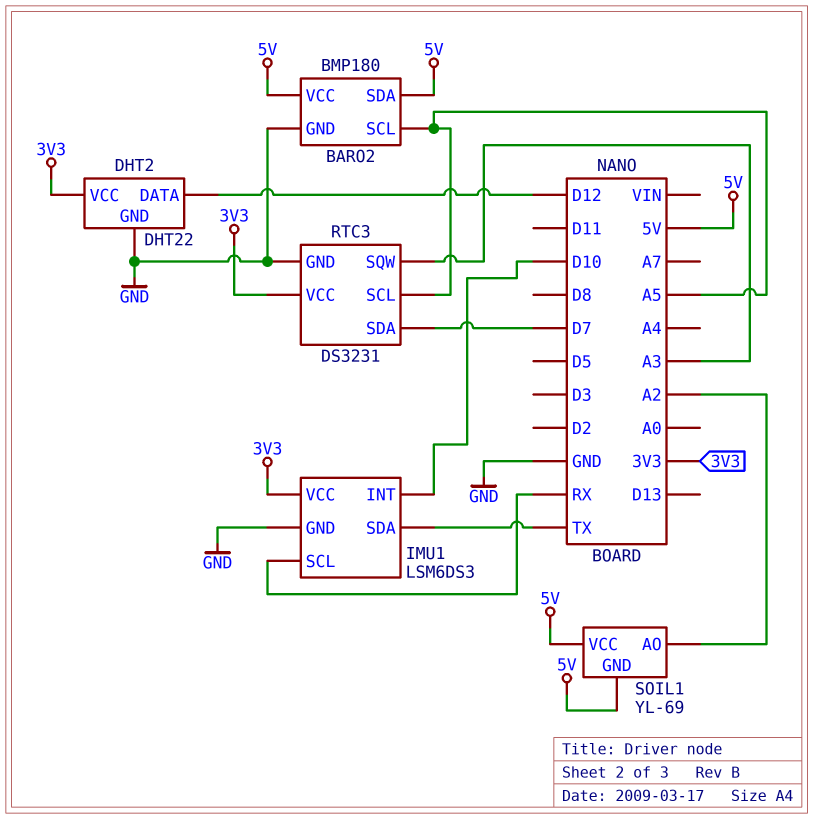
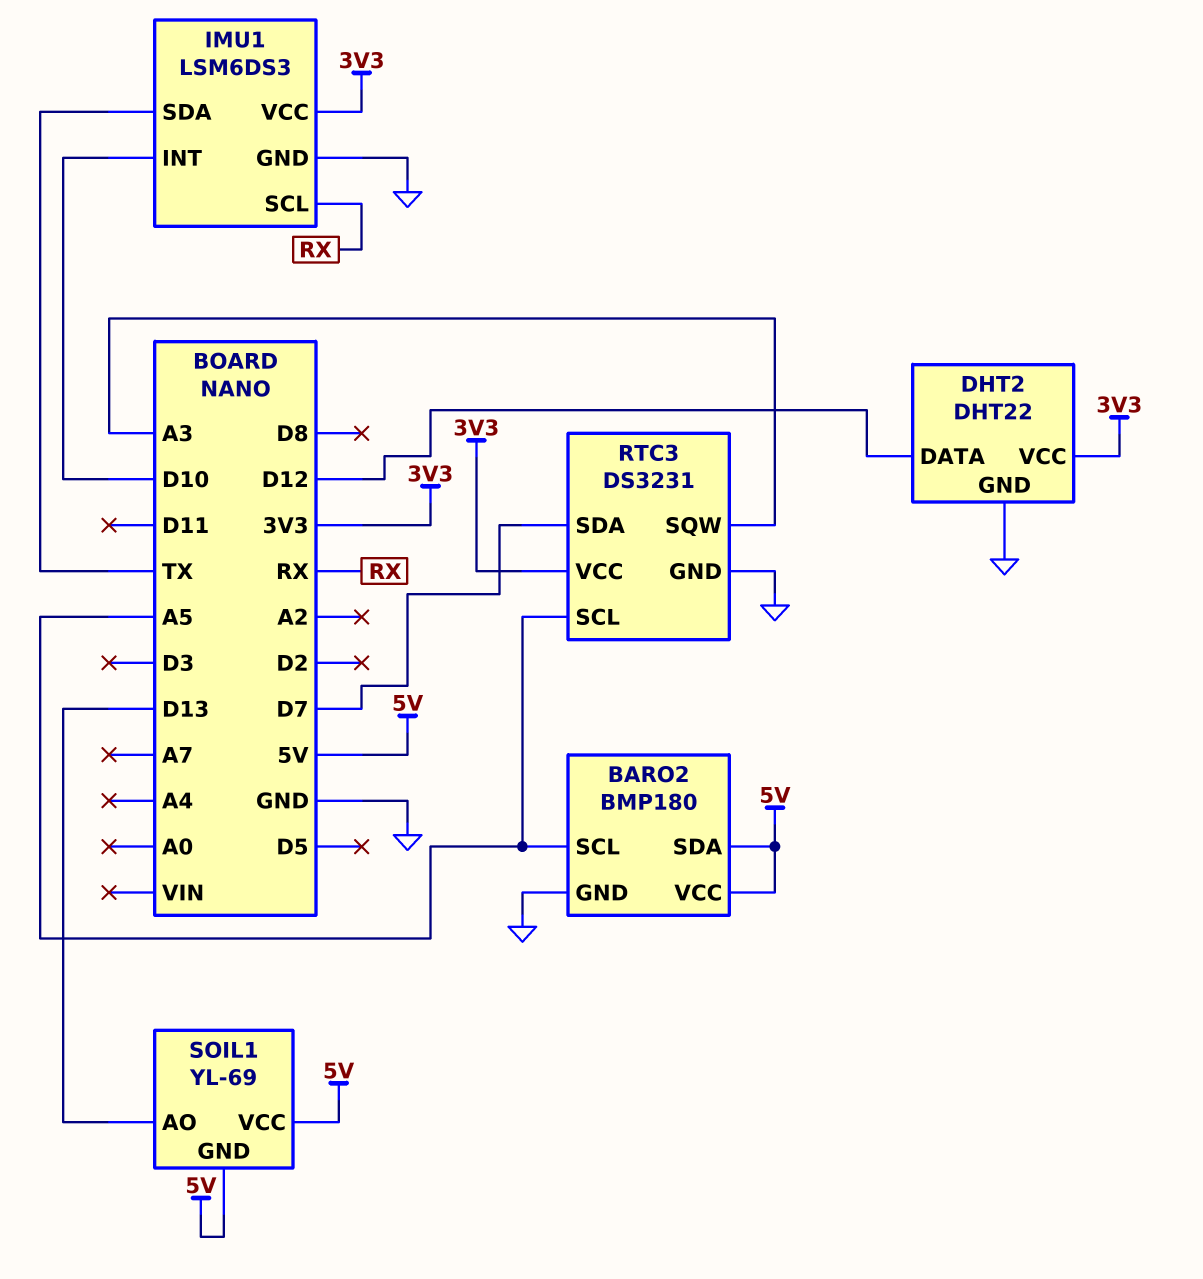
SOIL1 pin AO: A2 -> D13

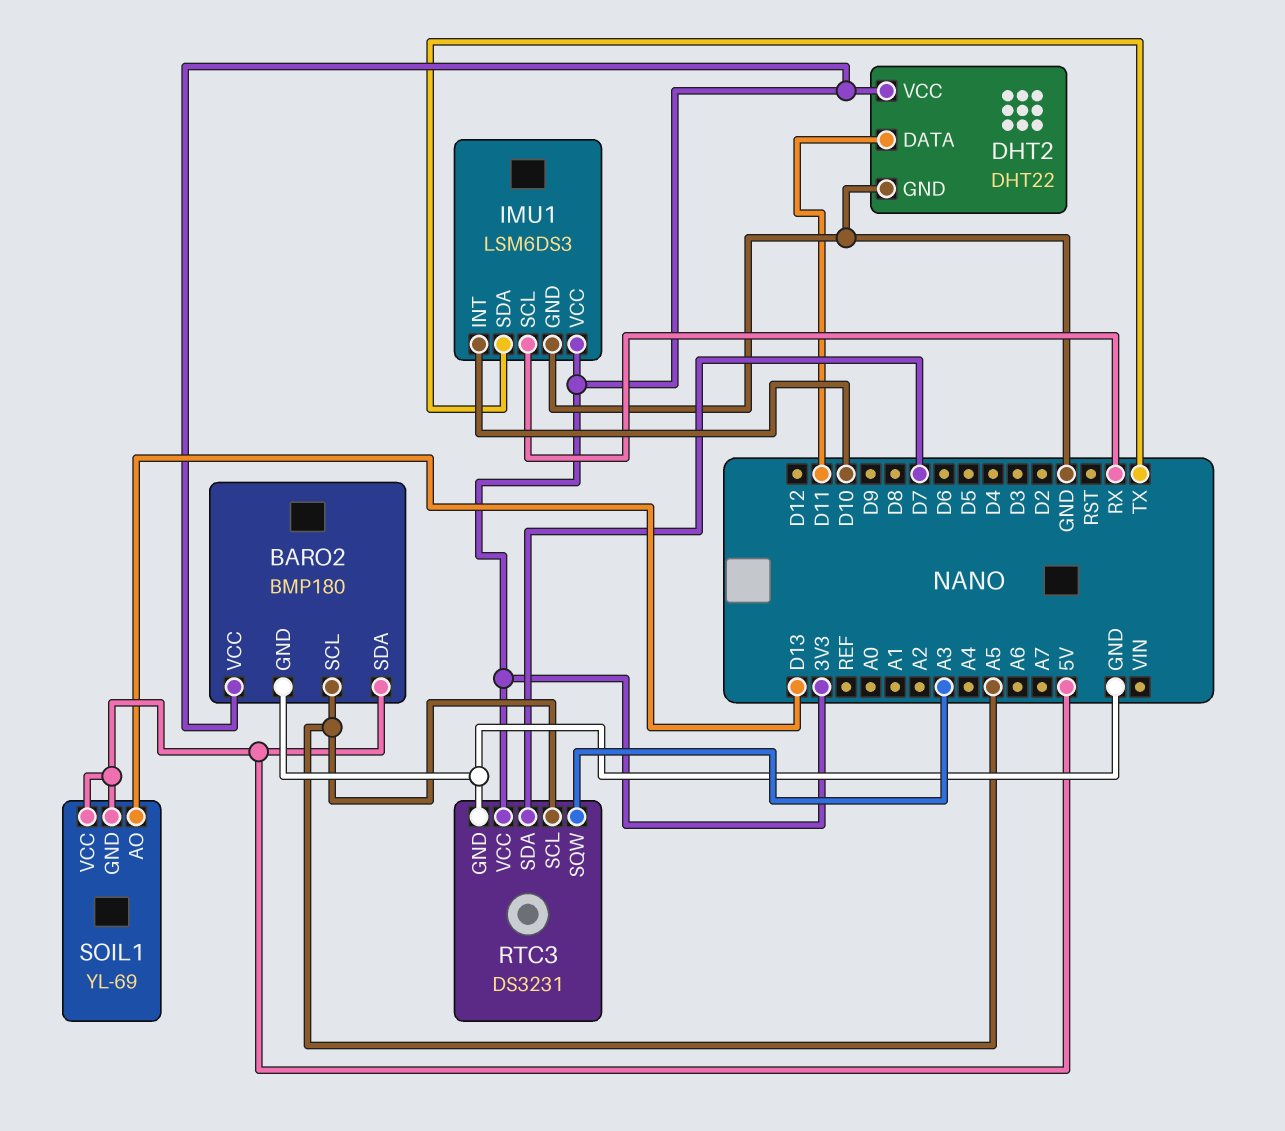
BARO2 pin VCC: 5V -> 3V3
DHT2 pin DATA: D12 -> D11

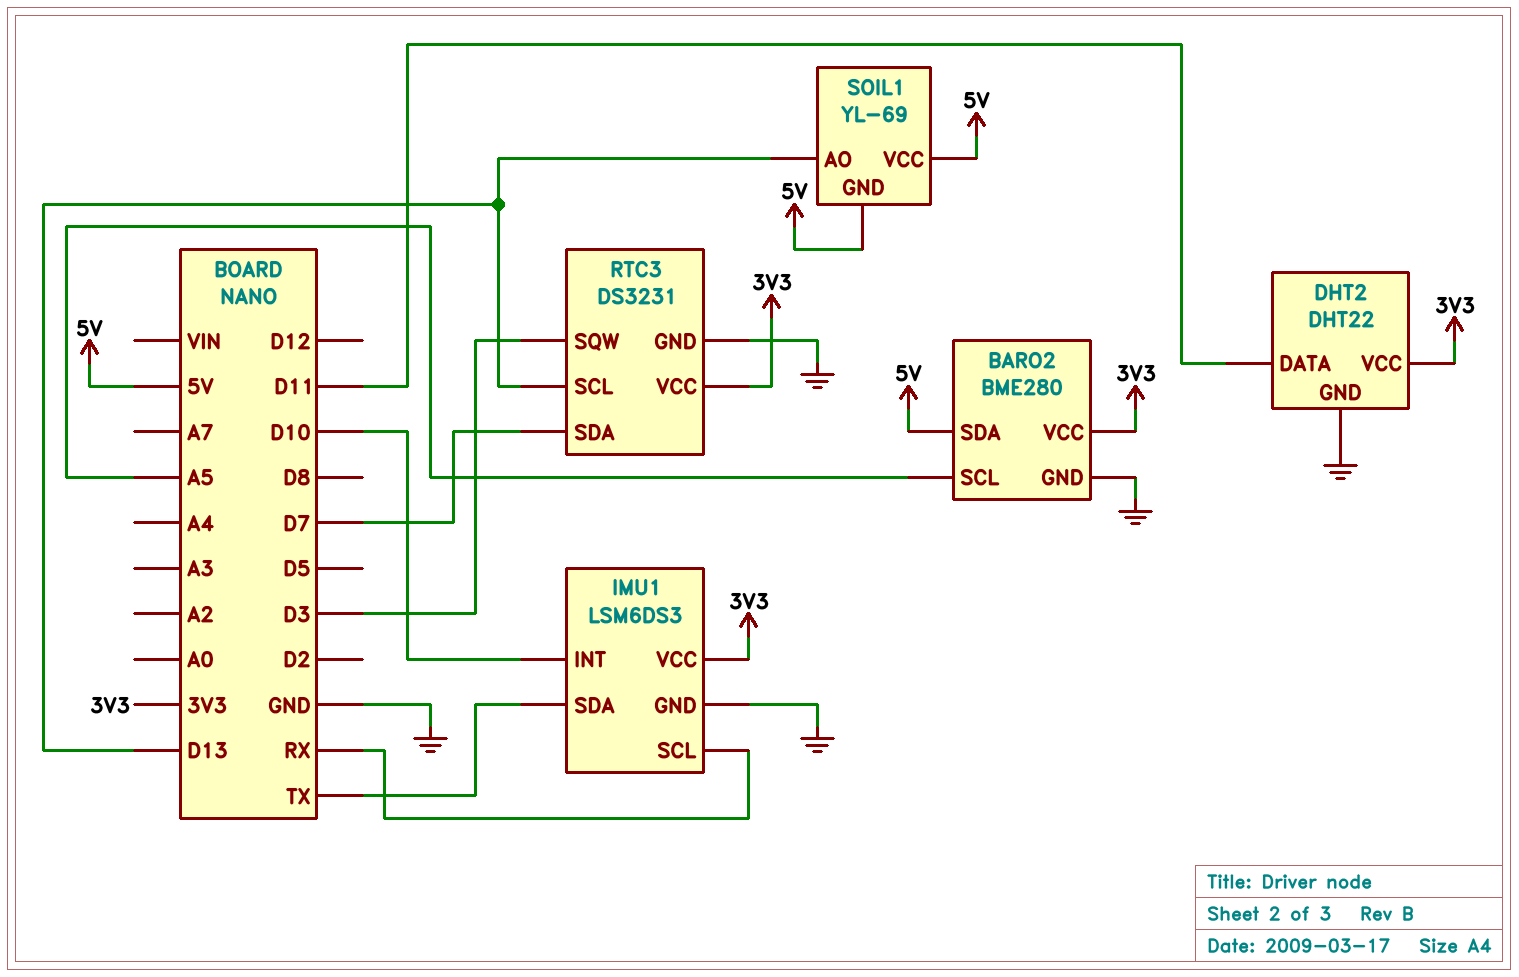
BARO2: BMP180 -> BME280
RTC3 pin SCL: A5 -> D13
RTC3 pin SQW: A3 -> D3

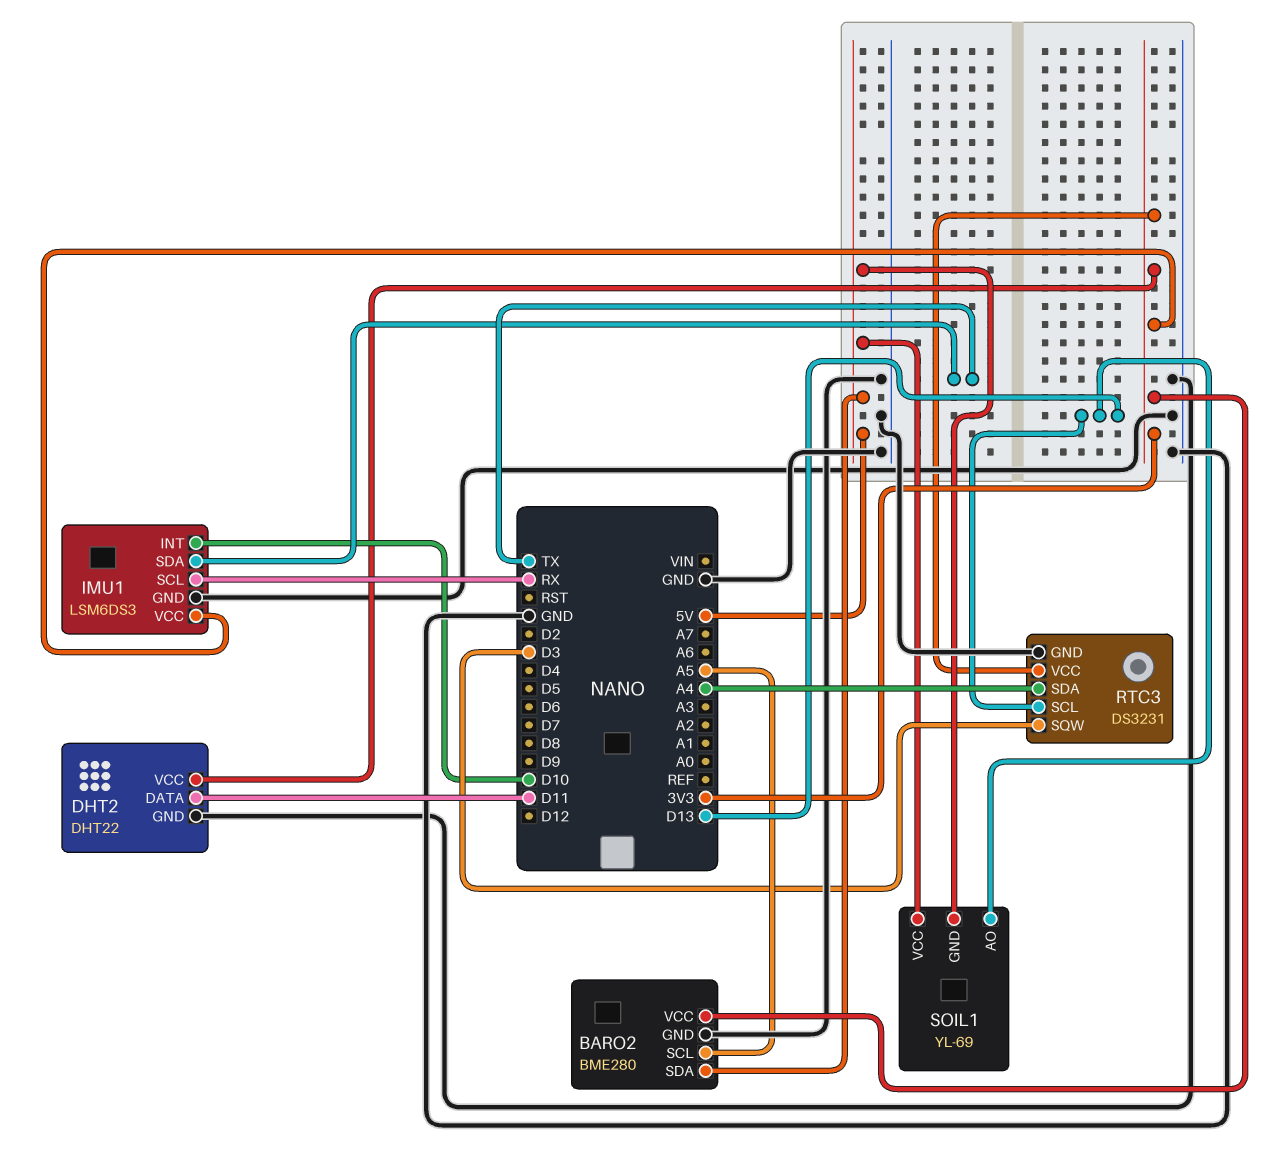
RTC3 pin SDA: D7 -> A4

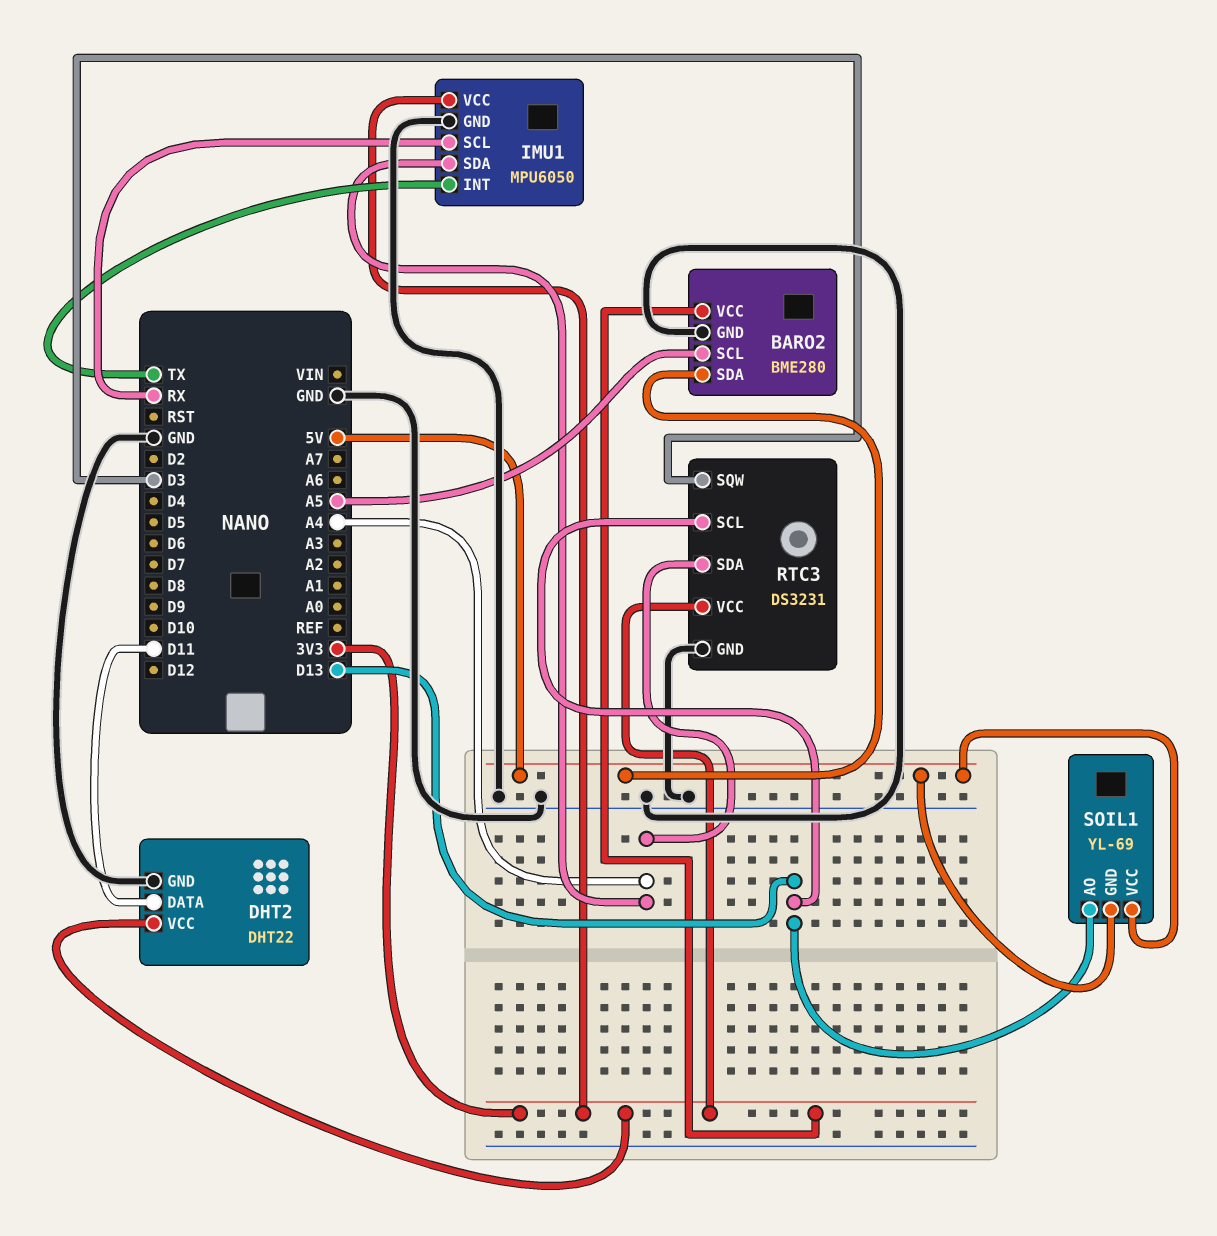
IMU1: LSM6DS3 -> MPU6050
IMU1 pin INT: D10 -> TX
IMU1 pin SDA: TX -> A4

